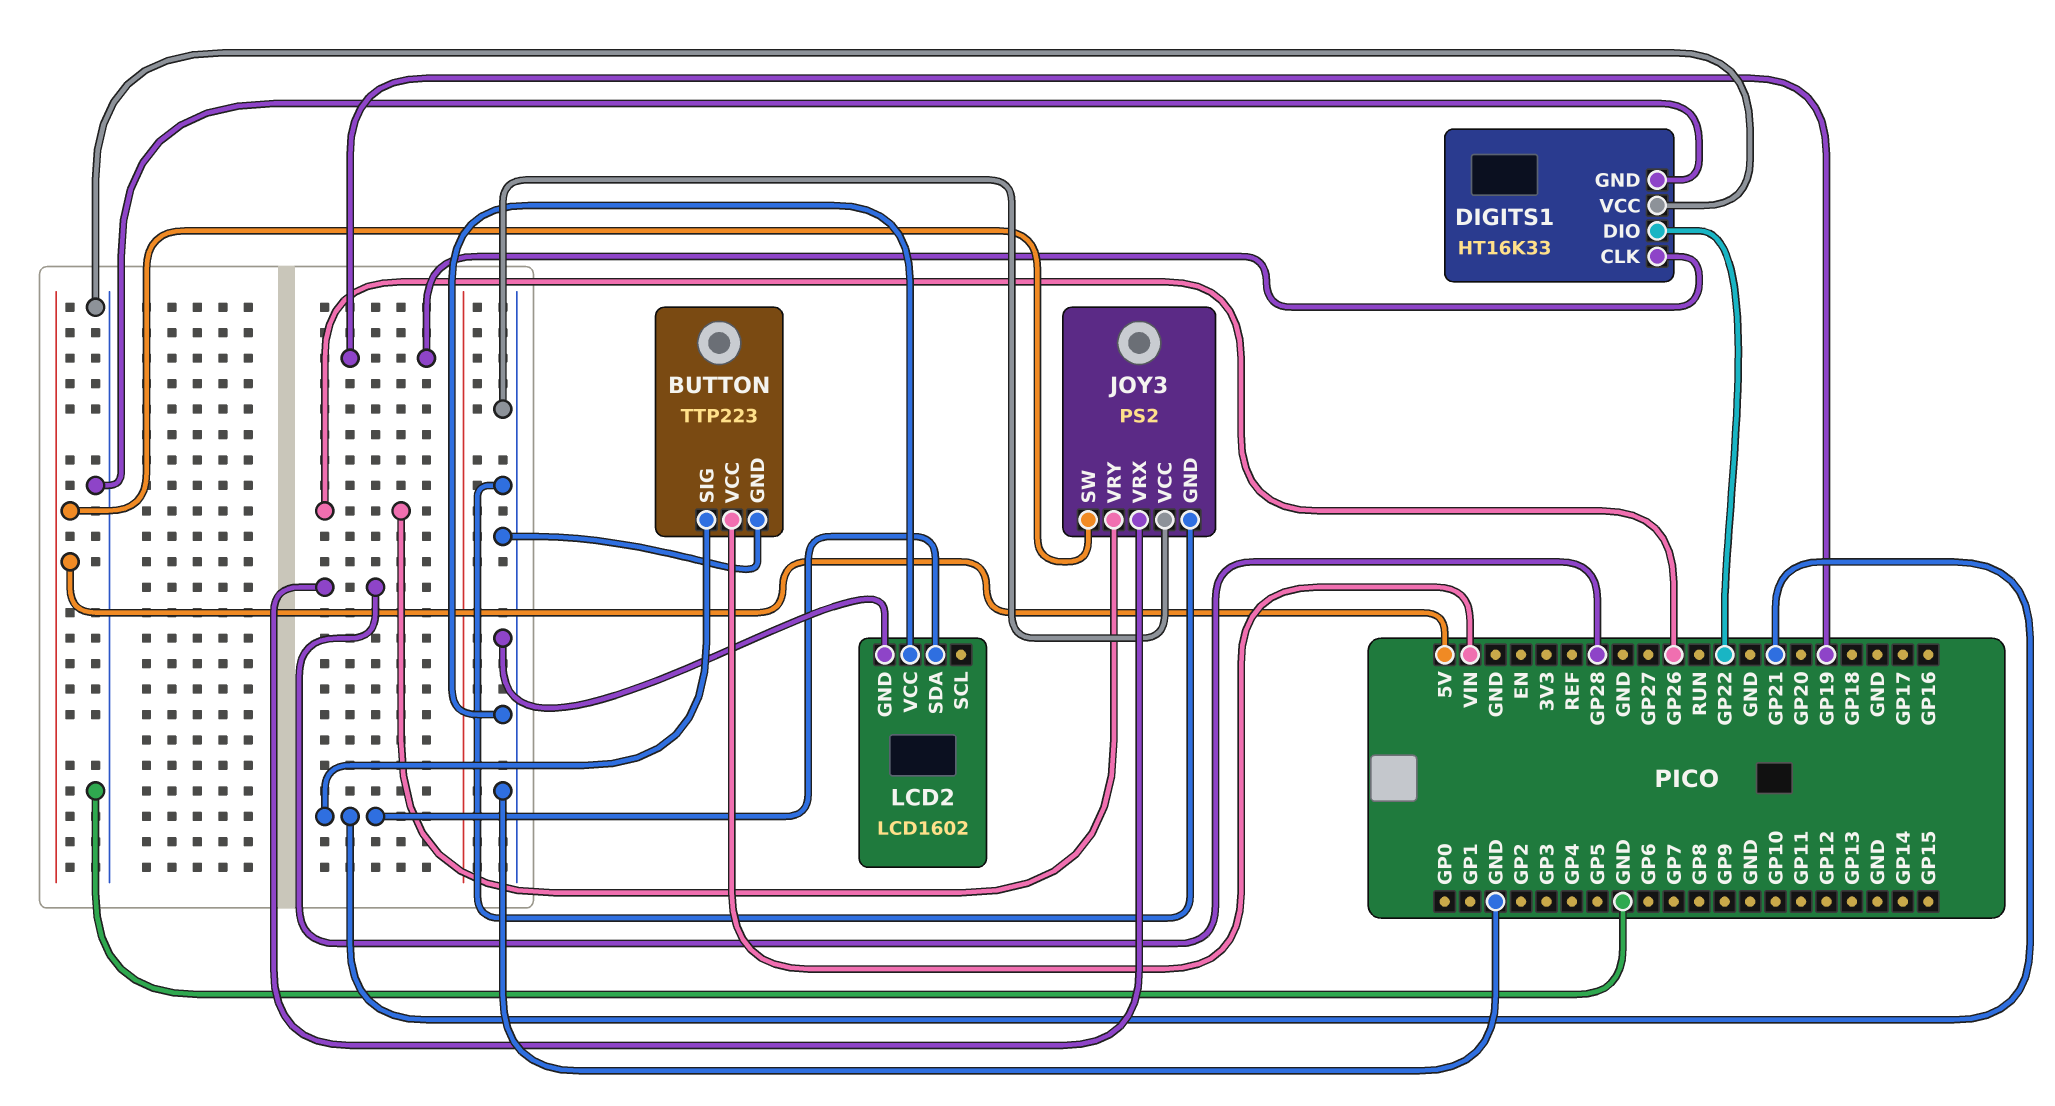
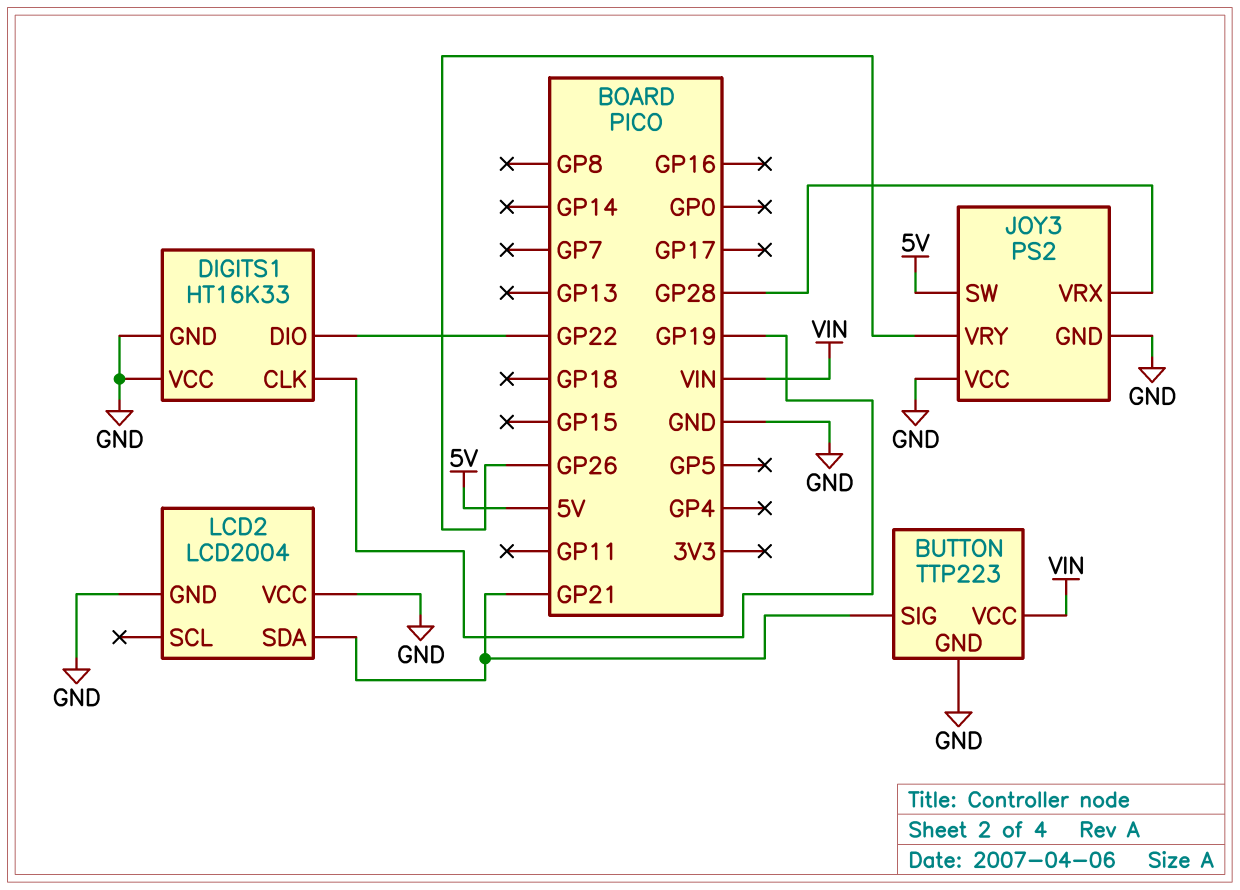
LCD2: LCD1602 -> LCD2004

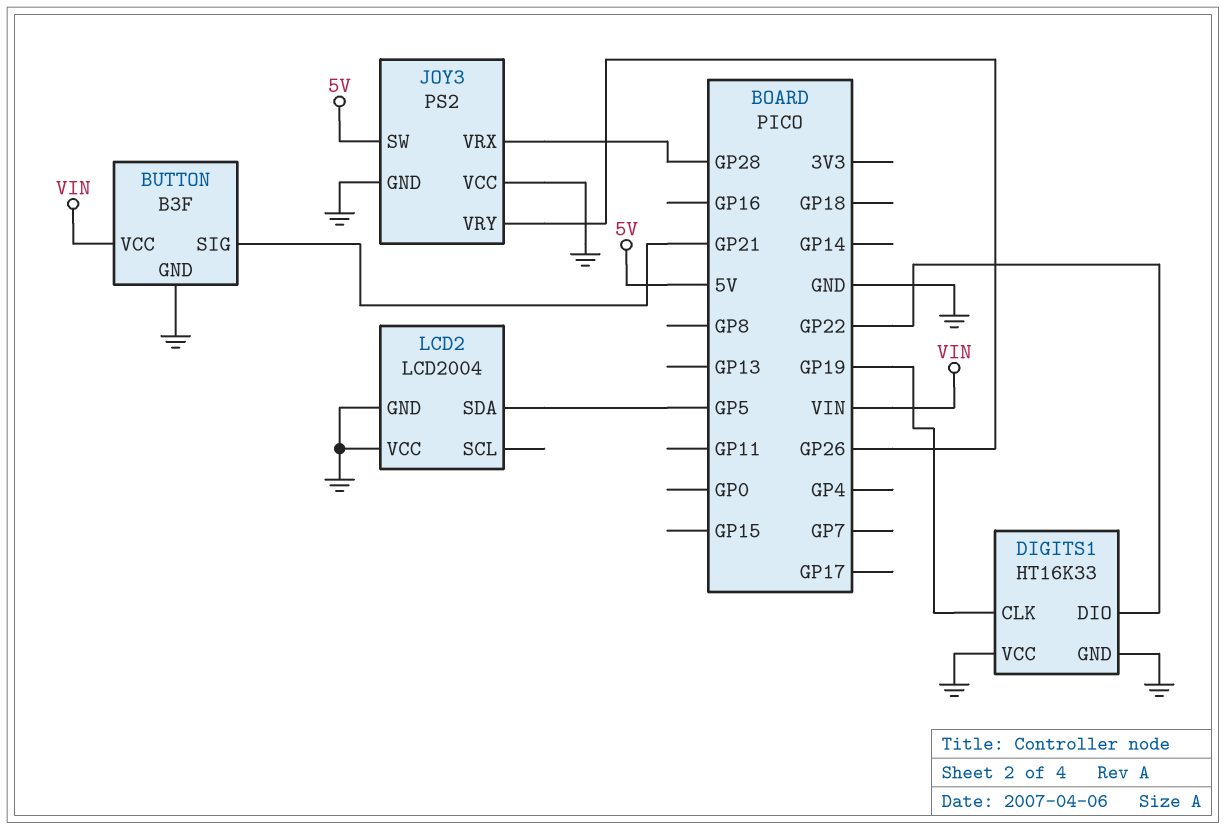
BUTTON: TTP223 -> B3F
LCD2 pin SDA: GP21 -> GP5

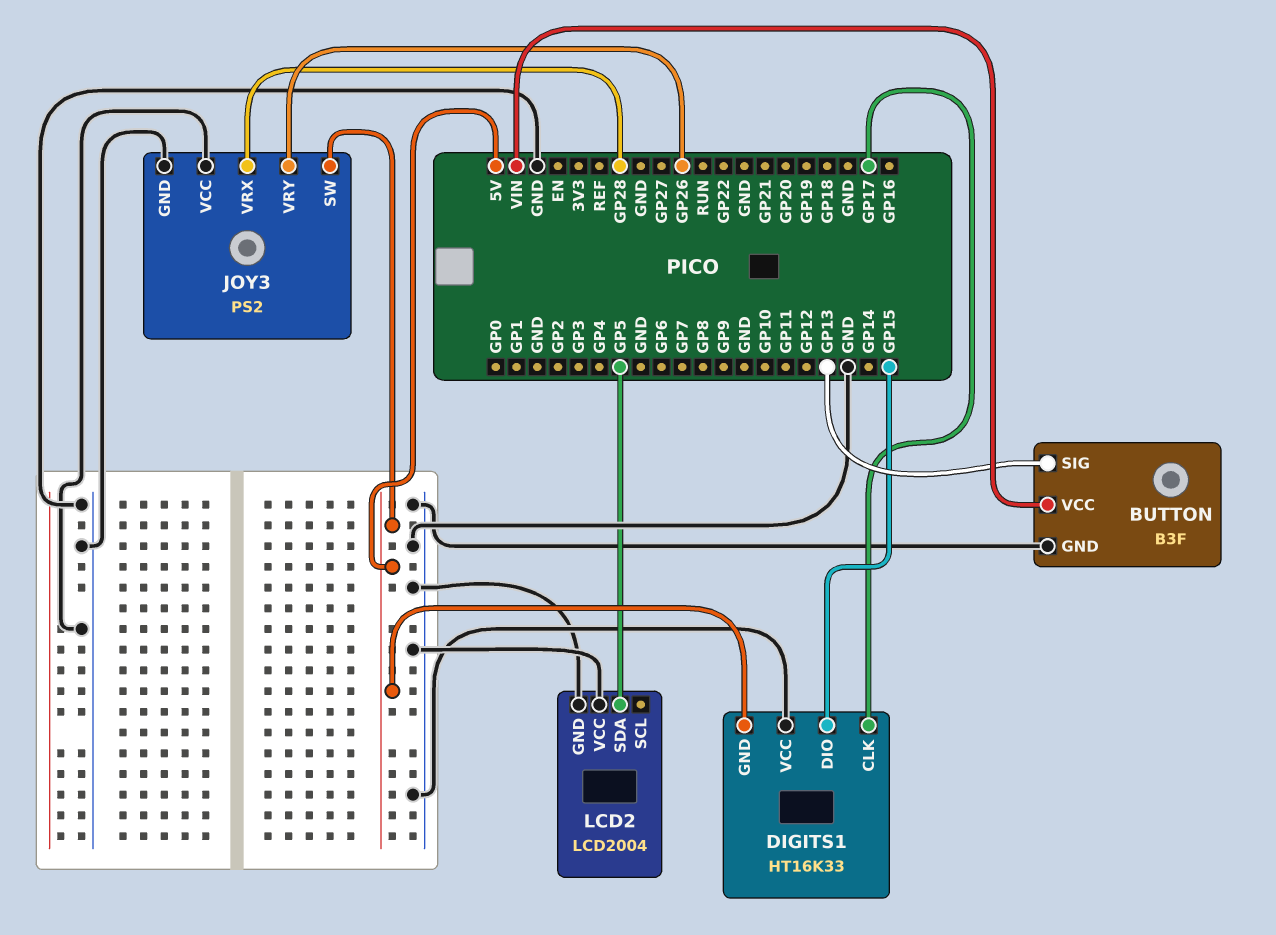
BUTTON pin SIG: GP21 -> GP13
DIGITS1 pin CLK: GP19 -> GP17
DIGITS1 pin DIO: GP22 -> GP15
DIGITS1 pin GND: GND -> 5V

